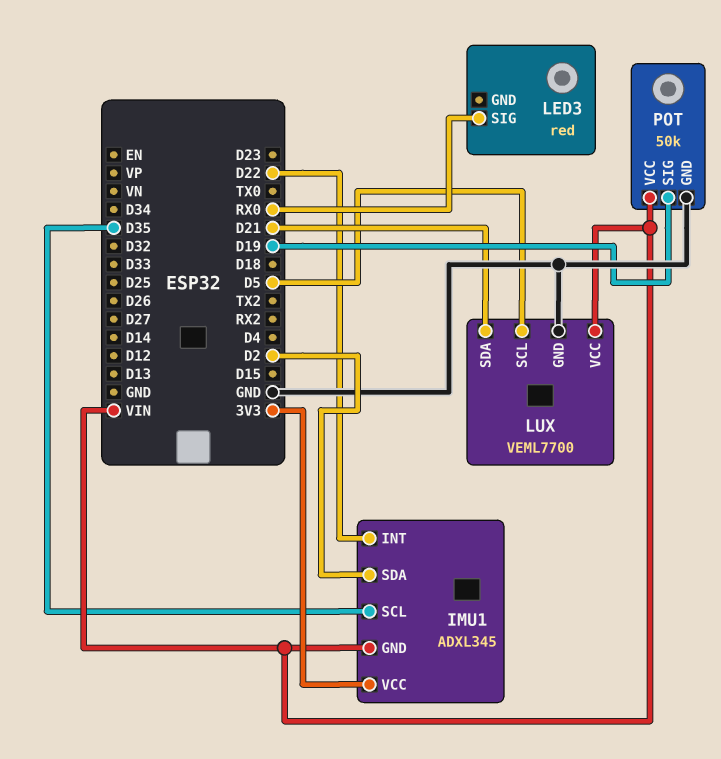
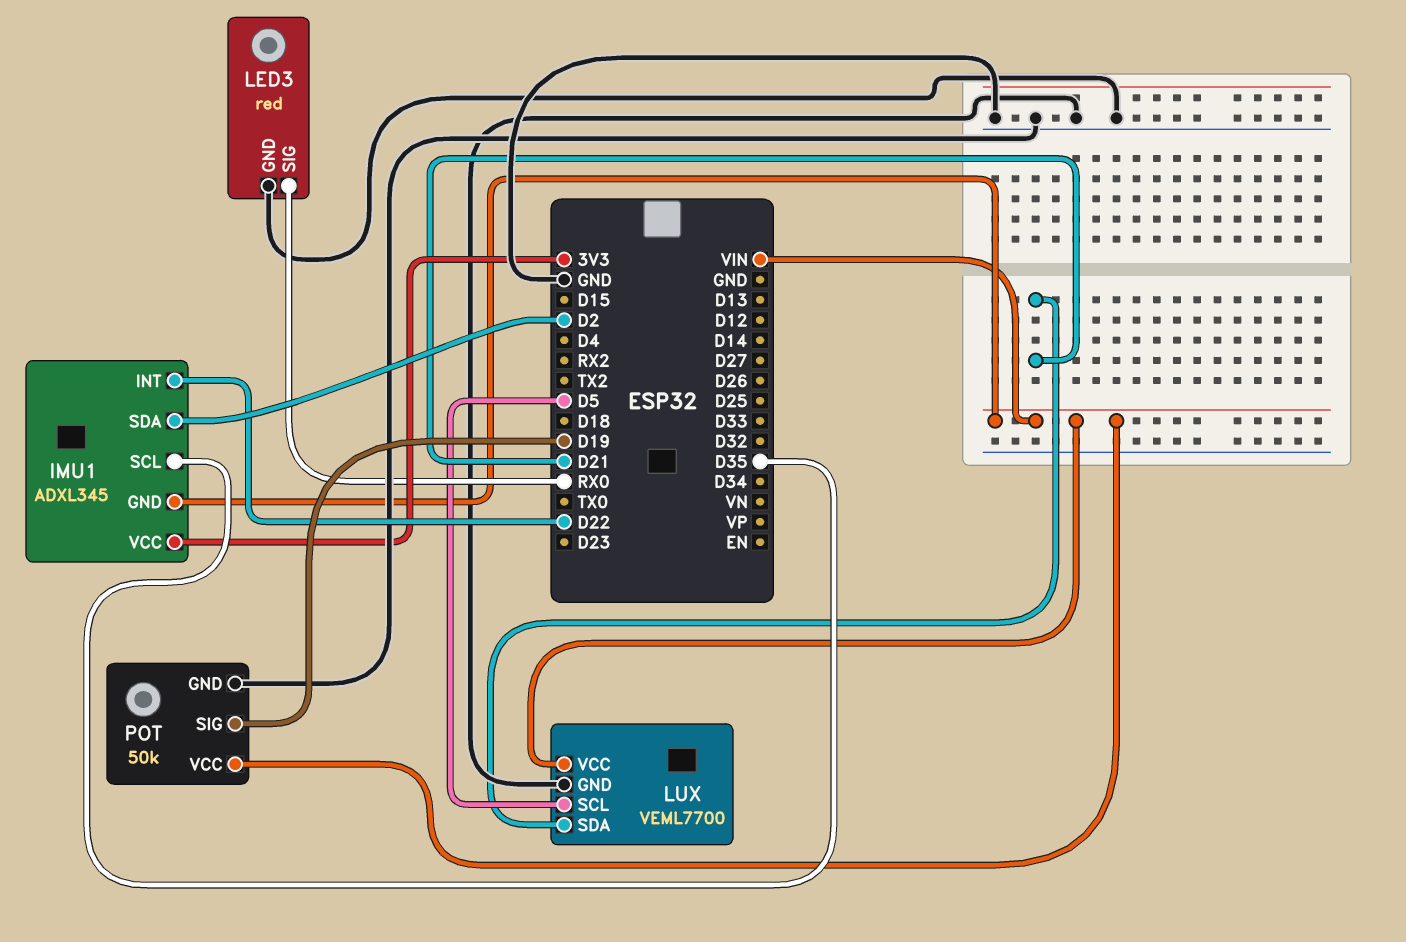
LED3 pin GND: none -> GND

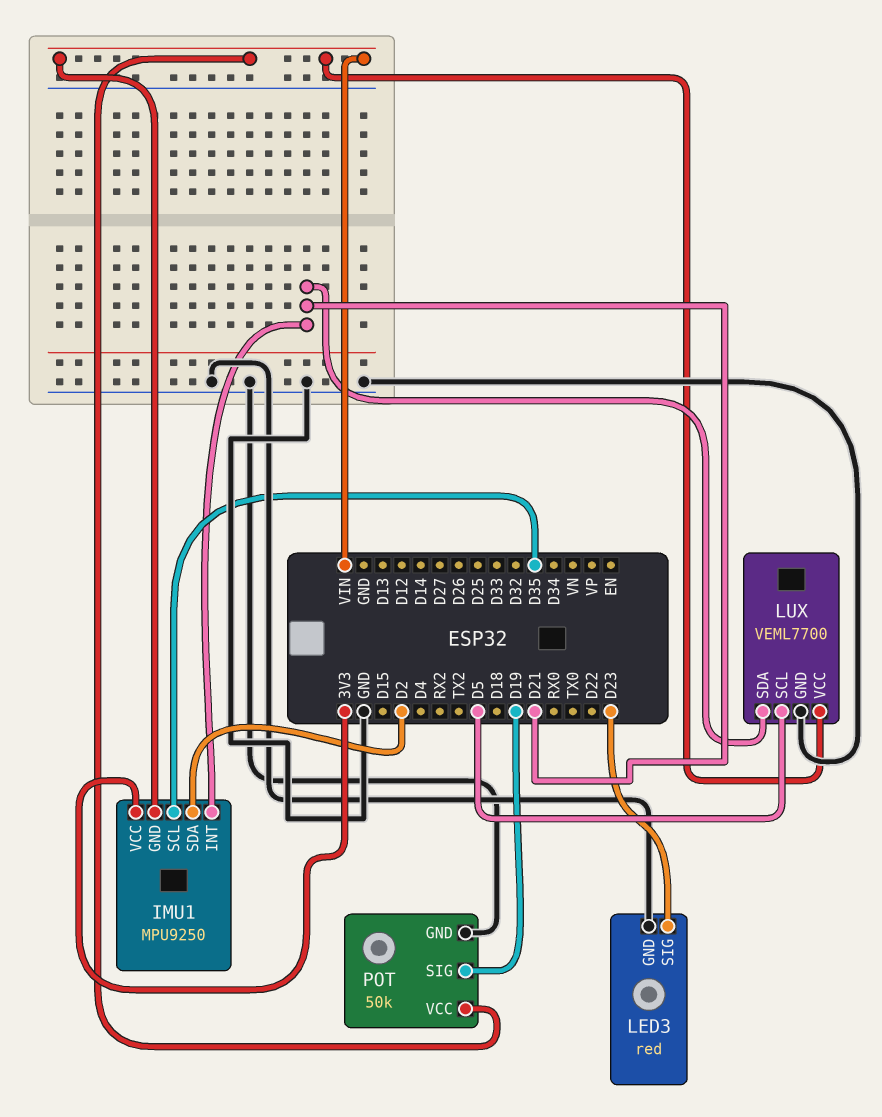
IMU1: ADXL345 -> MPU9250
IMU1 pin INT: D22 -> D21
LED3 pin SIG: RX0 -> D23

